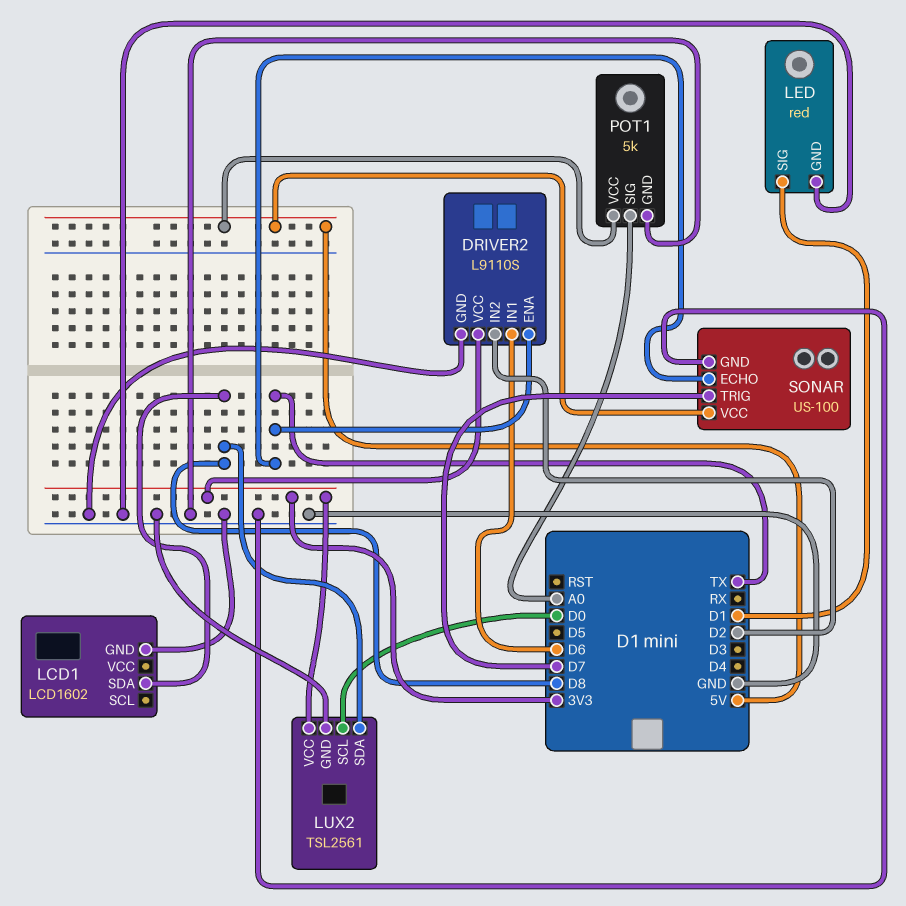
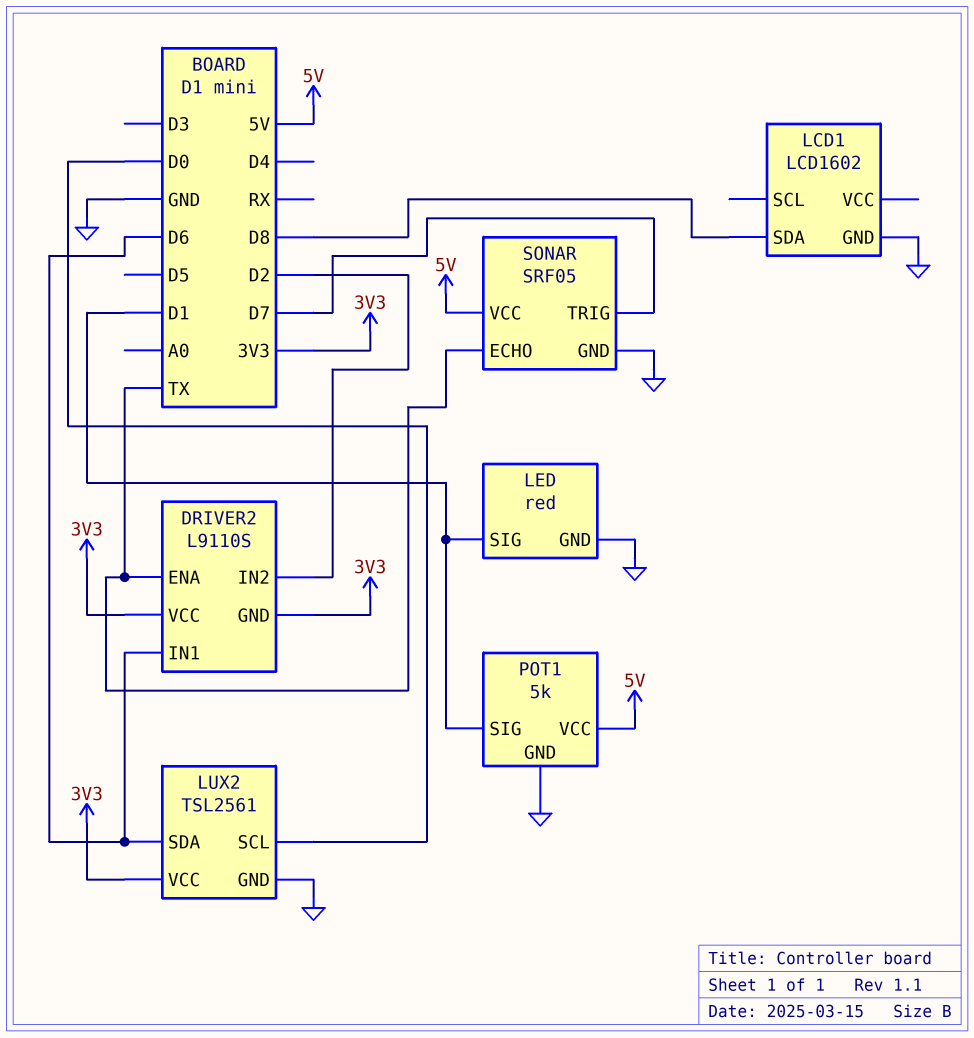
DRIVER2 pin GND: GND -> 3V3
LUX2 pin SDA: D8 -> D6
POT1 pin SIG: A0 -> D1
SONAR: US-100 -> SRF05

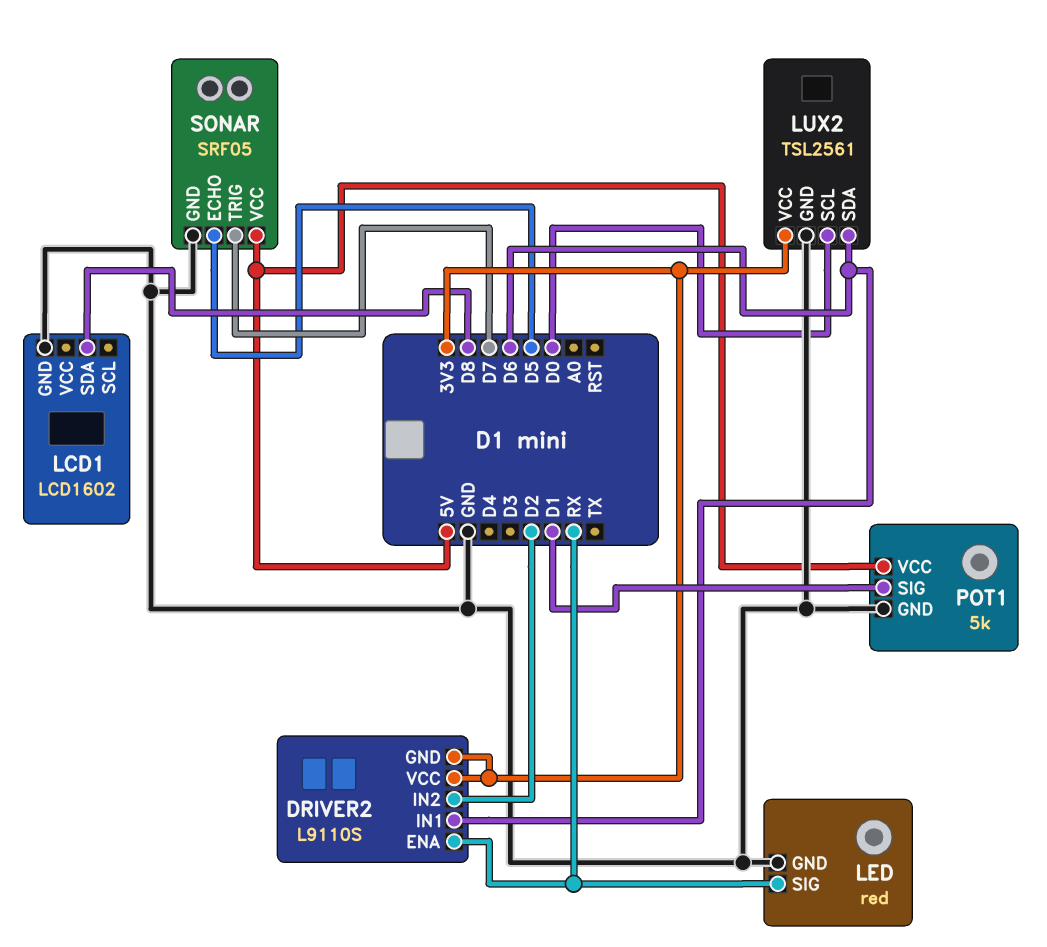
DRIVER2 pin ENA: TX -> RX
LED pin SIG: D1 -> RX
SONAR pin ECHO: TX -> D5

